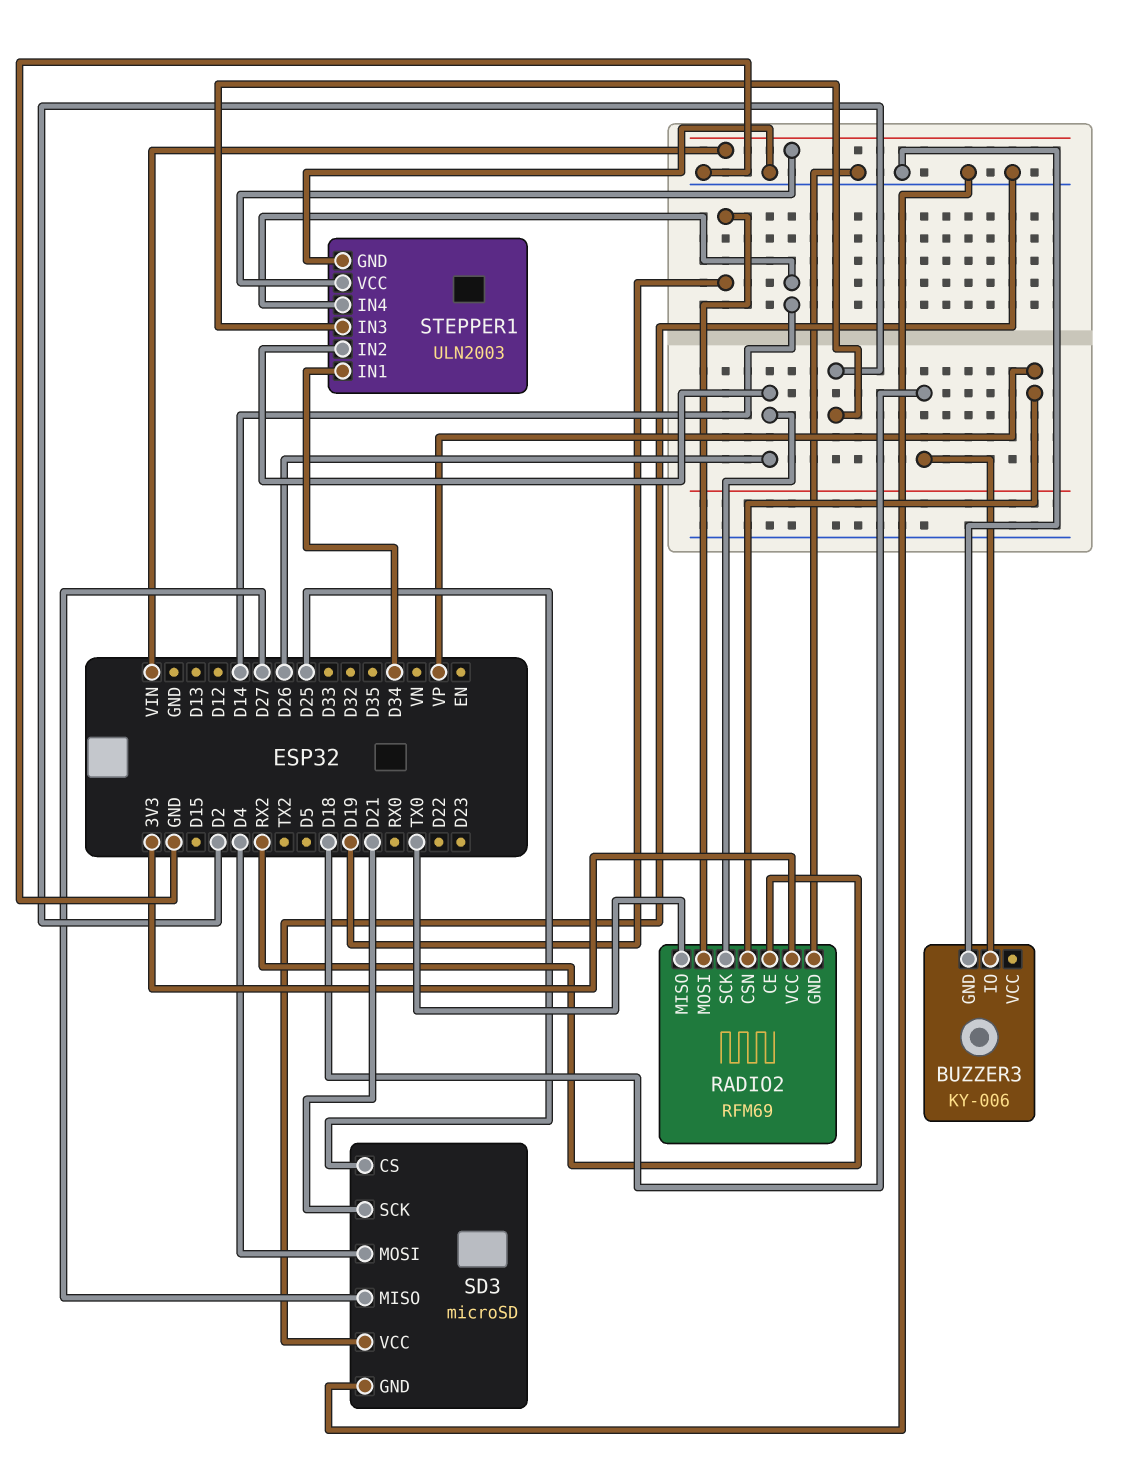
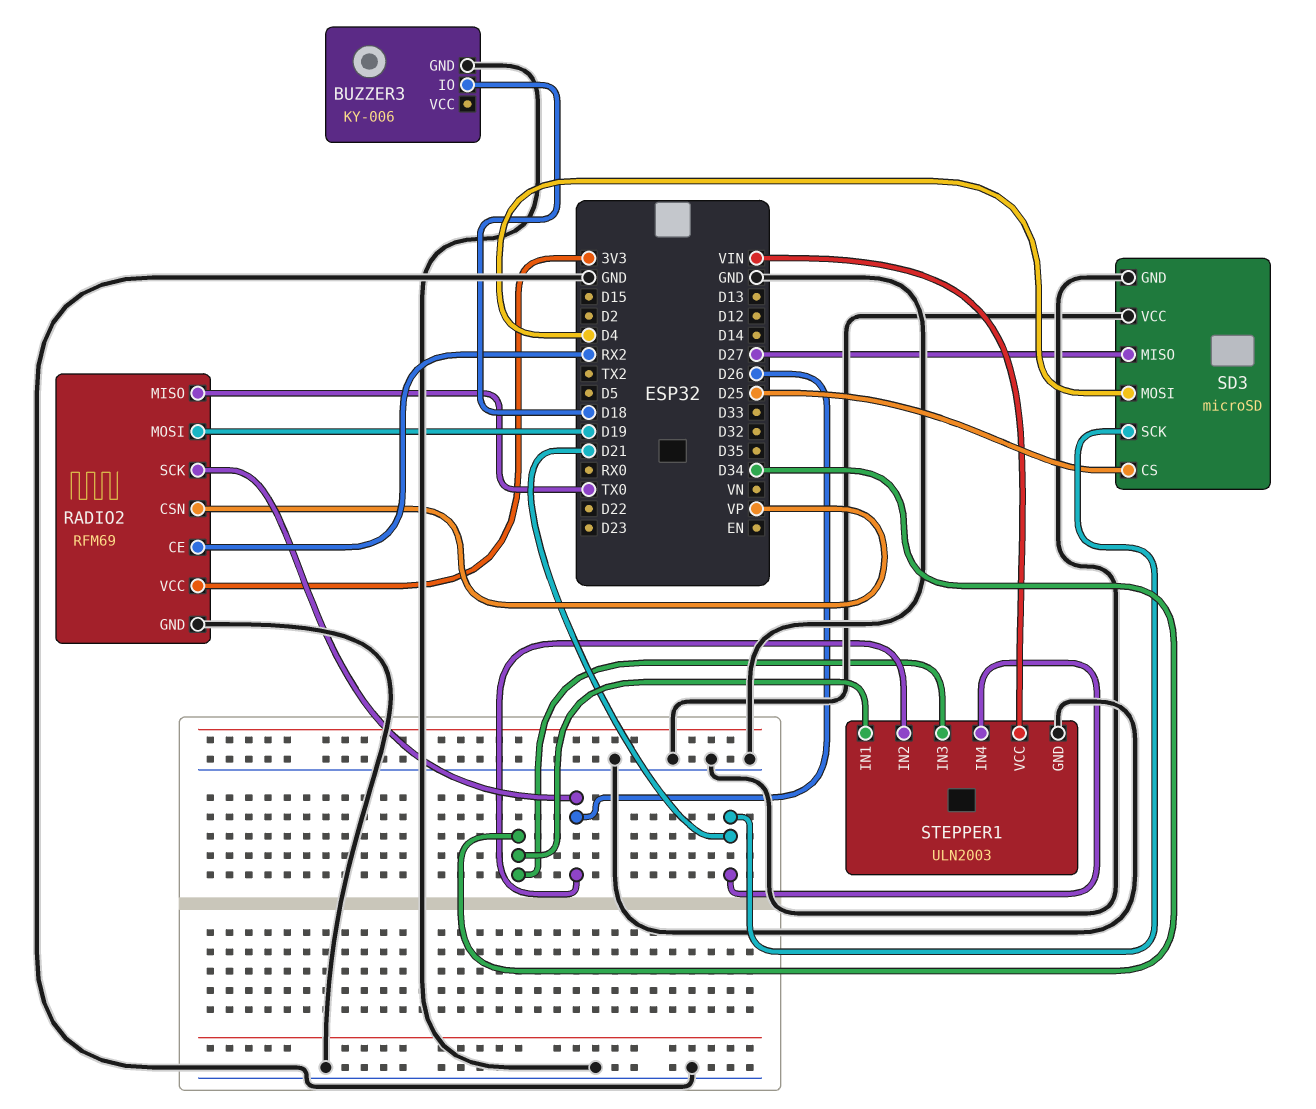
STEPPER1 pin IN3: D2 -> D34
STEPPER1 pin IN4: D14 -> D21

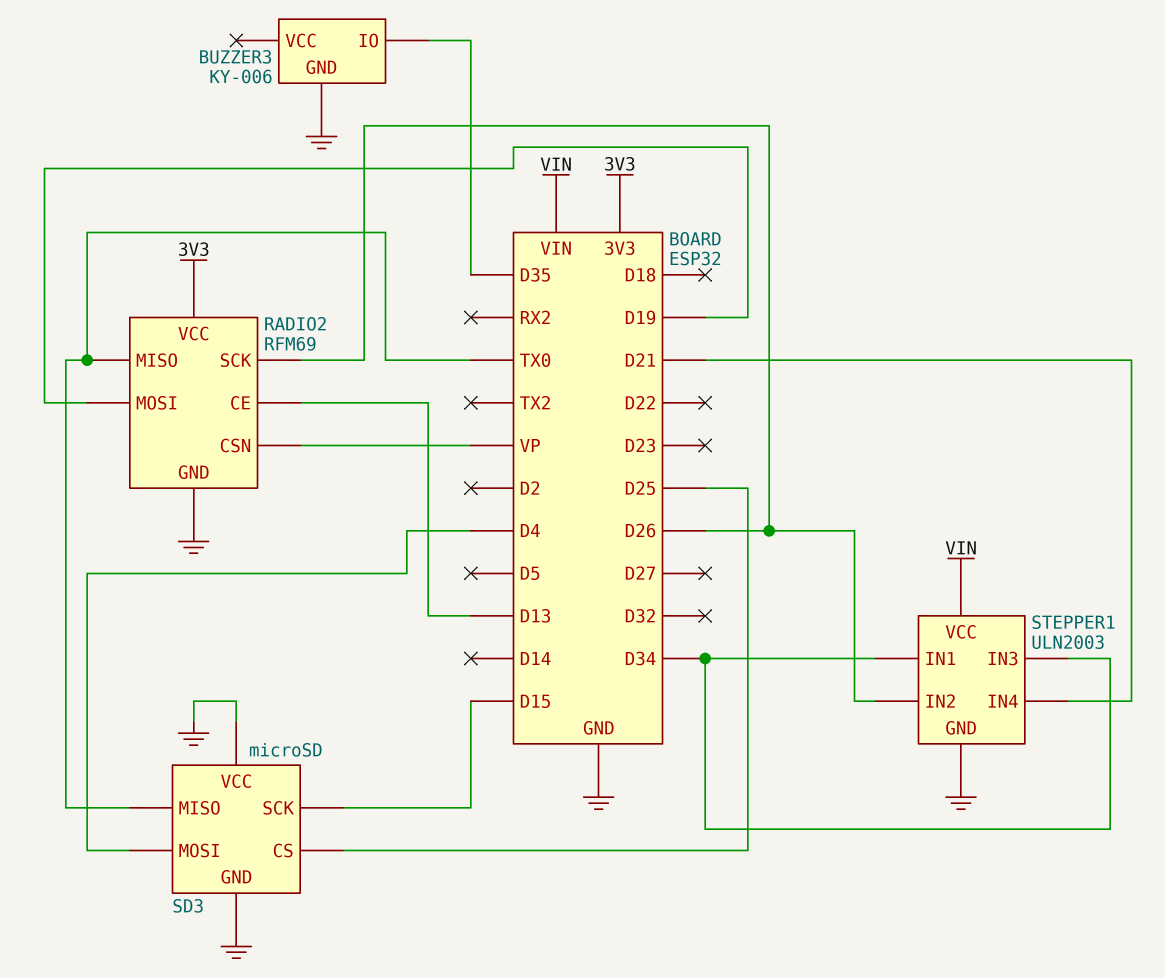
BUZZER3 pin IO: D18 -> D35
RADIO2 pin CE: RX2 -> D13
SD3 pin MISO: D27 -> TX0
SD3 pin SCK: D21 -> D15

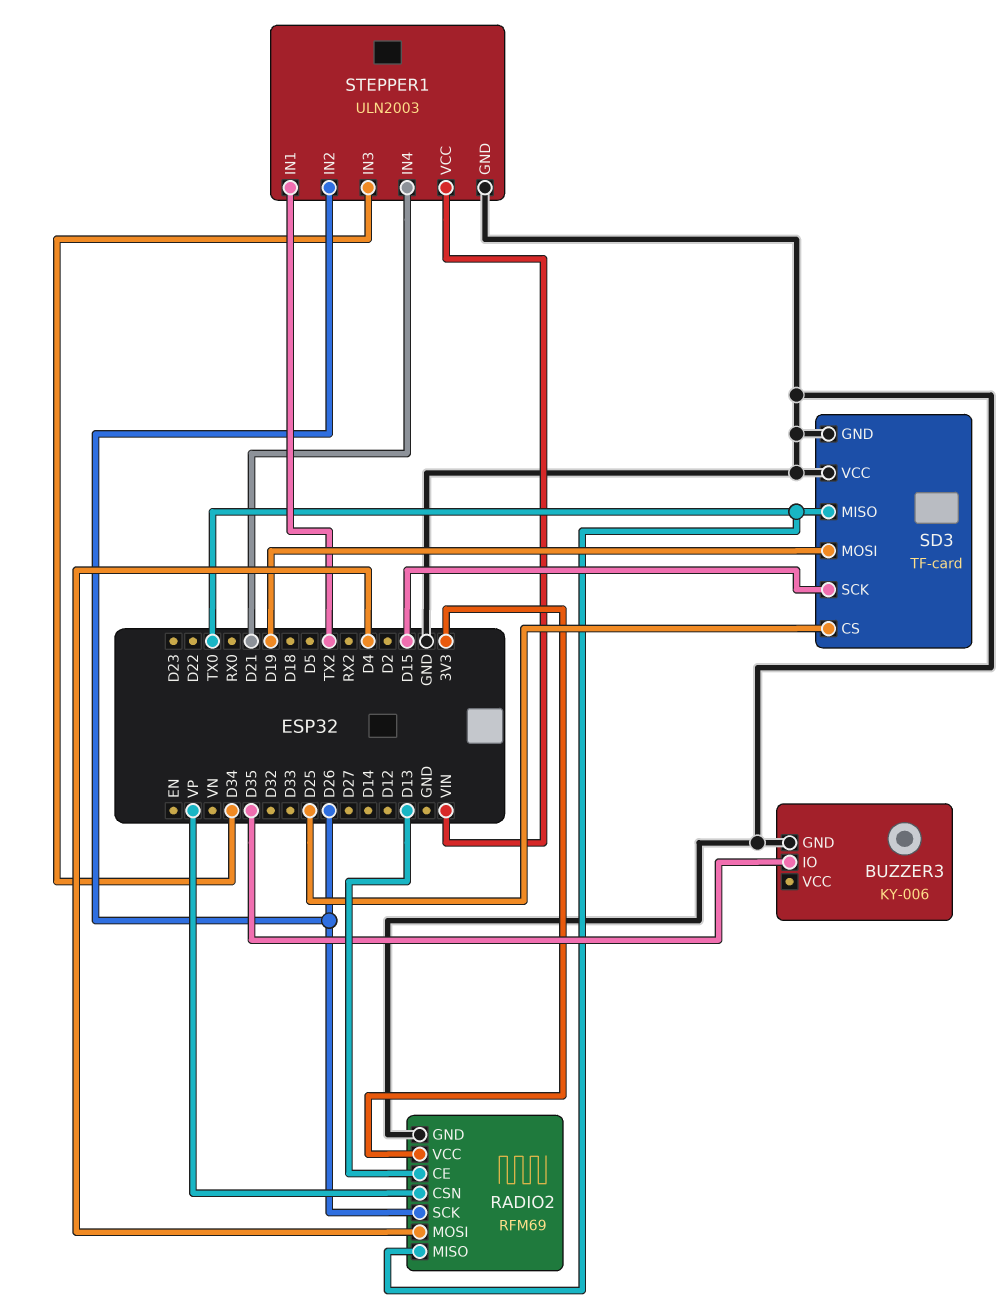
RADIO2 pin MOSI: D19 -> D4
SD3: microSD -> TF-card
SD3 pin MOSI: D4 -> D19
STEPPER1 pin IN1: D34 -> TX2

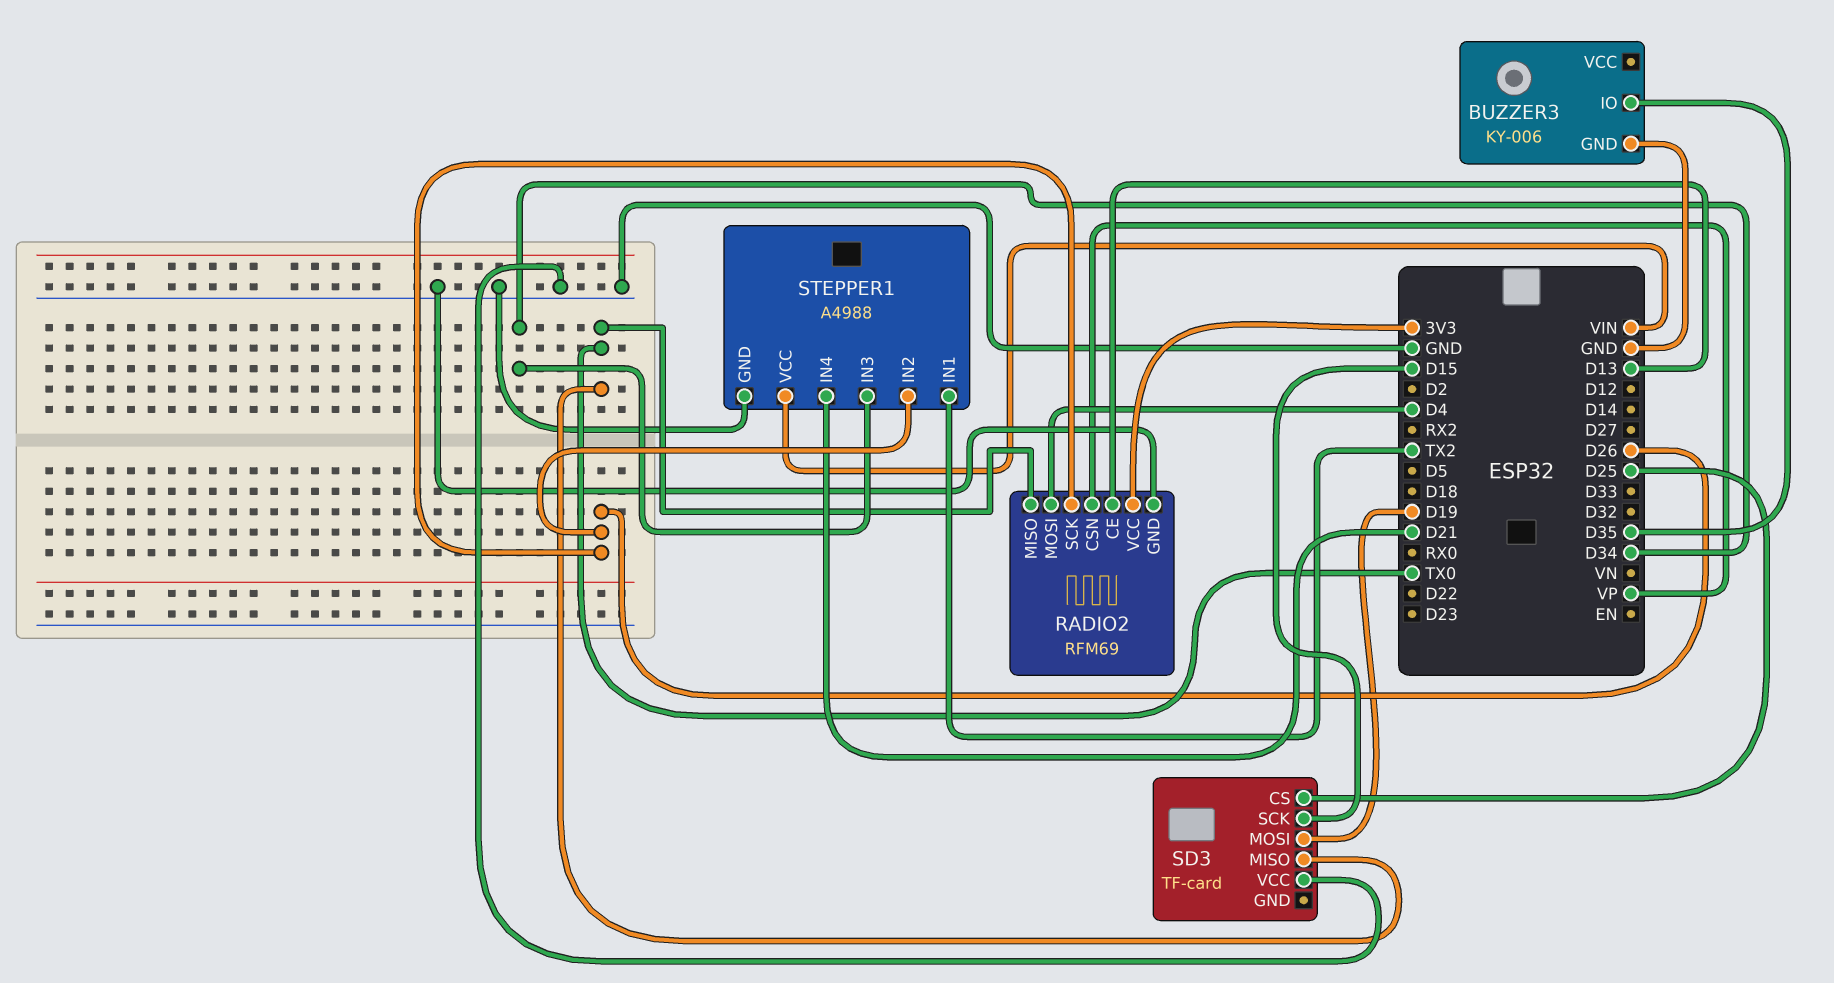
SD3 pin GND: GND -> none
STEPPER1: ULN2003 -> A4988

